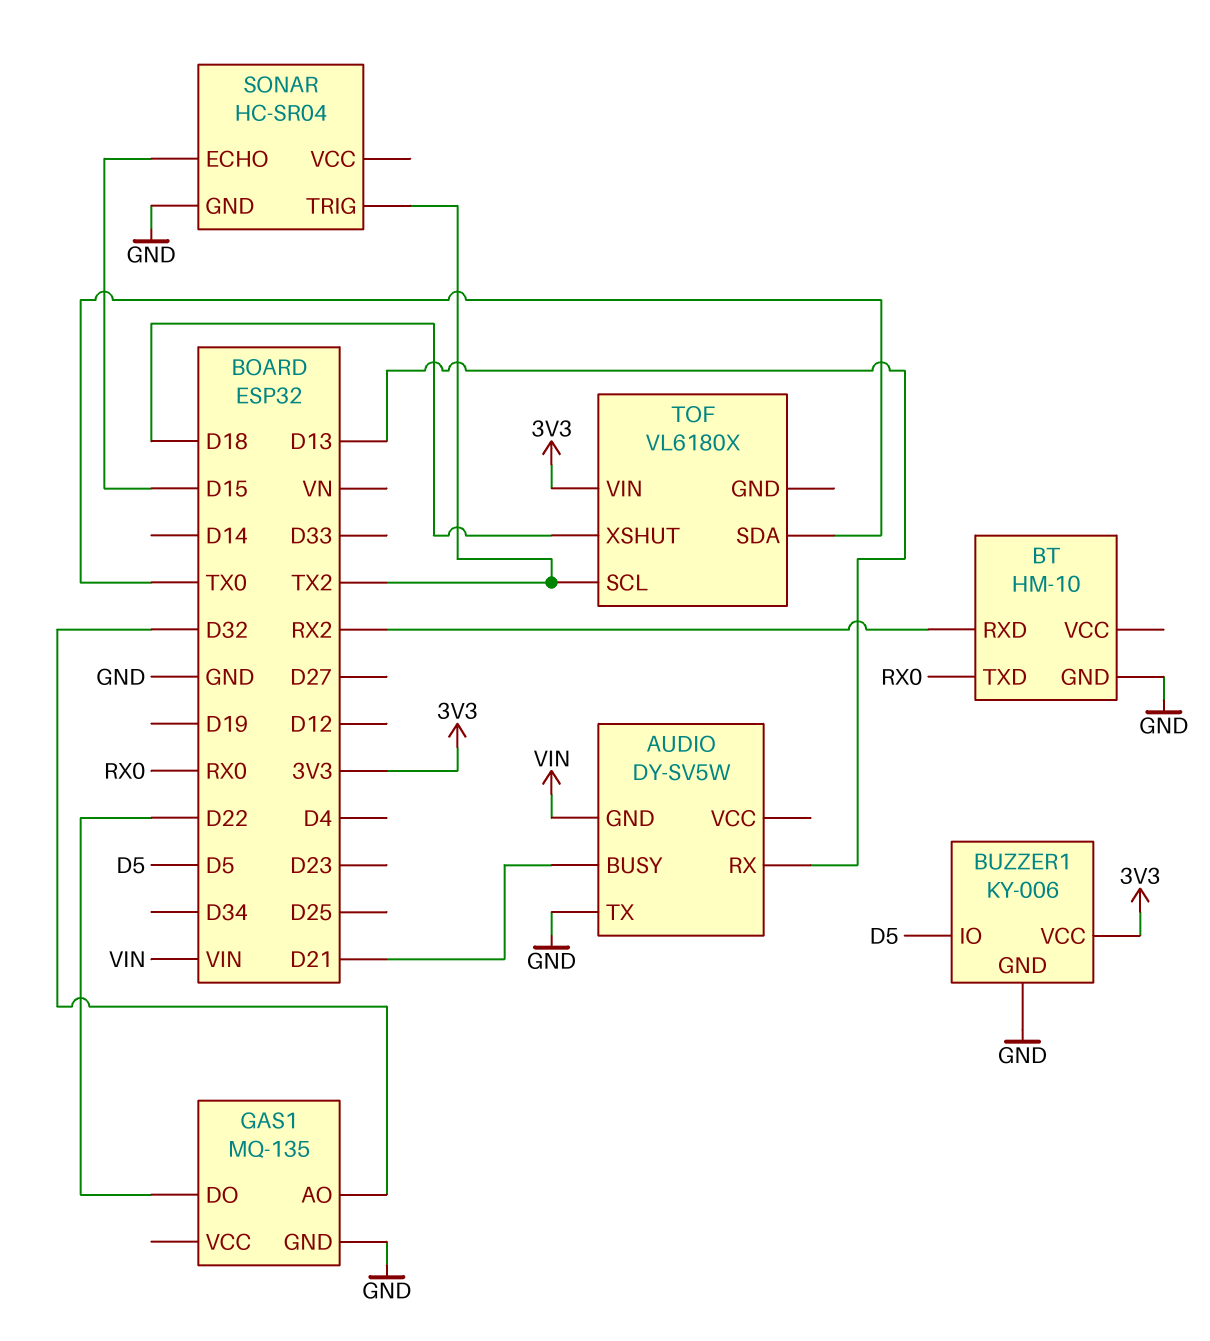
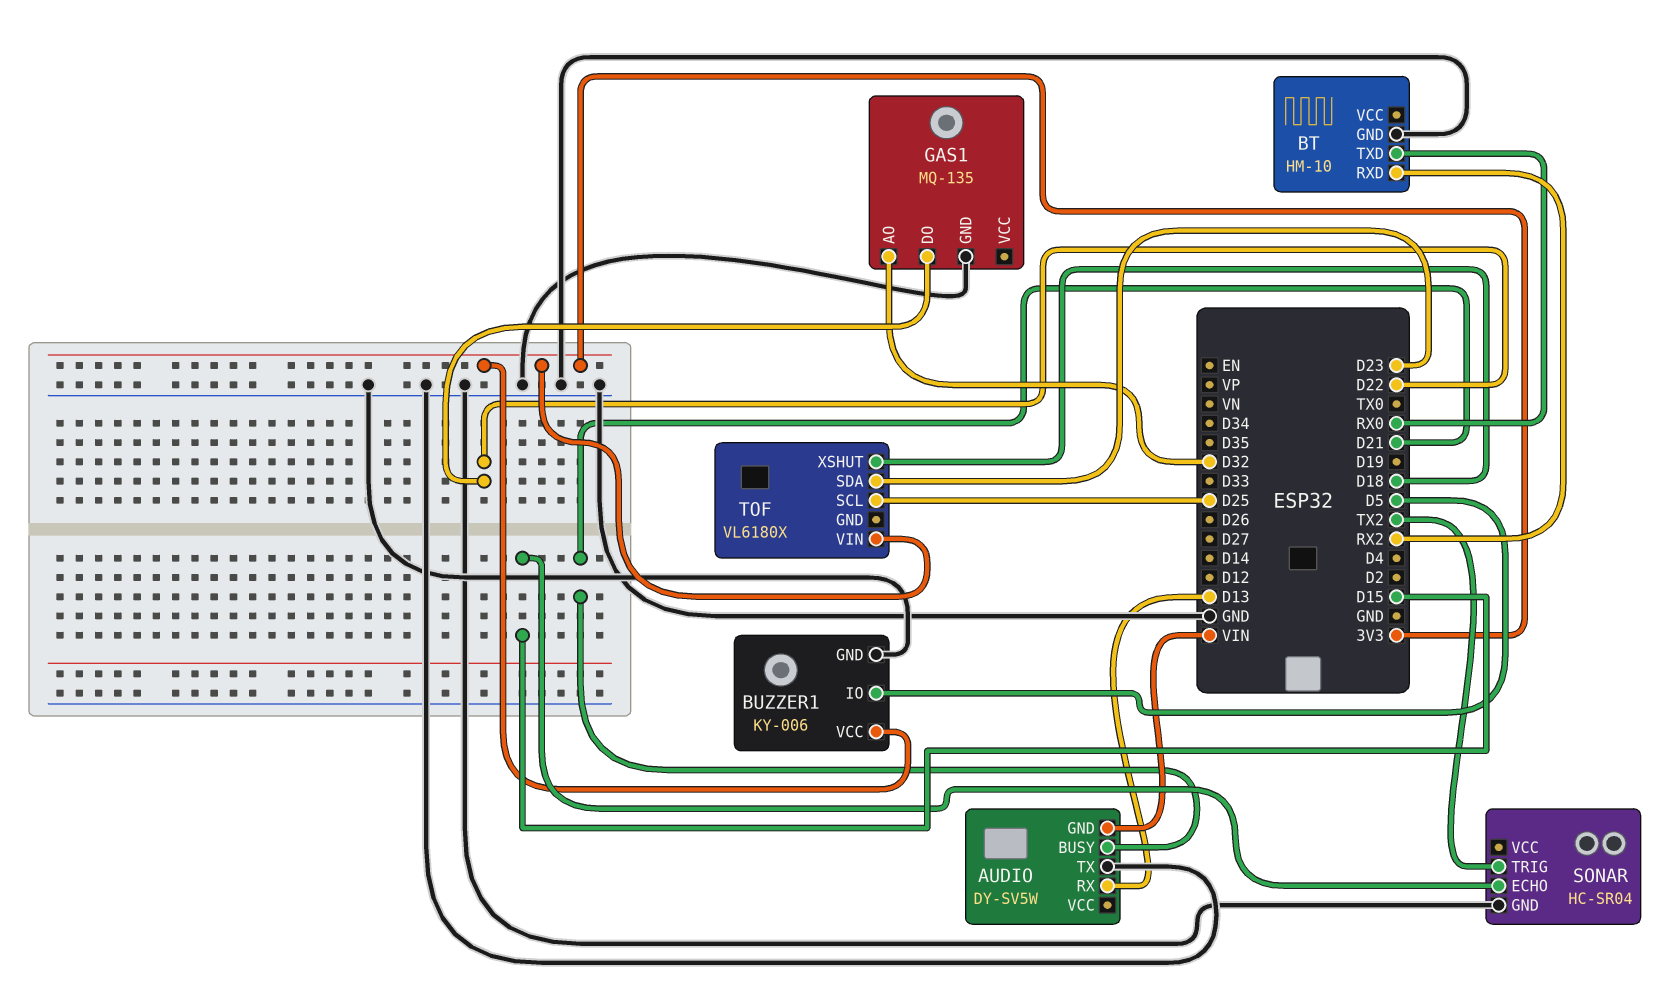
TOF pin SCL: TX2 -> D25
TOF pin SDA: TX0 -> D23

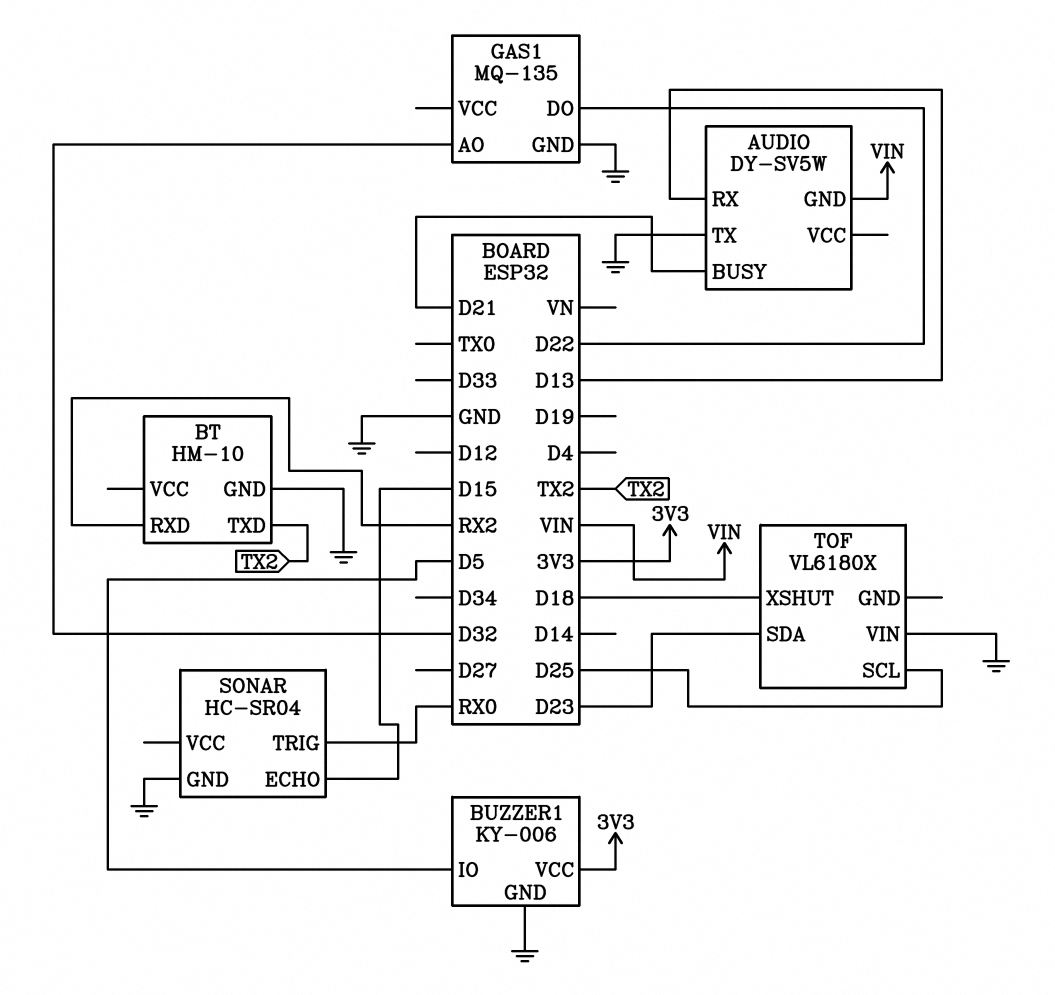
BT pin TXD: RX0 -> TX2
SONAR pin TRIG: TX2 -> RX0
TOF pin VIN: 3V3 -> GND

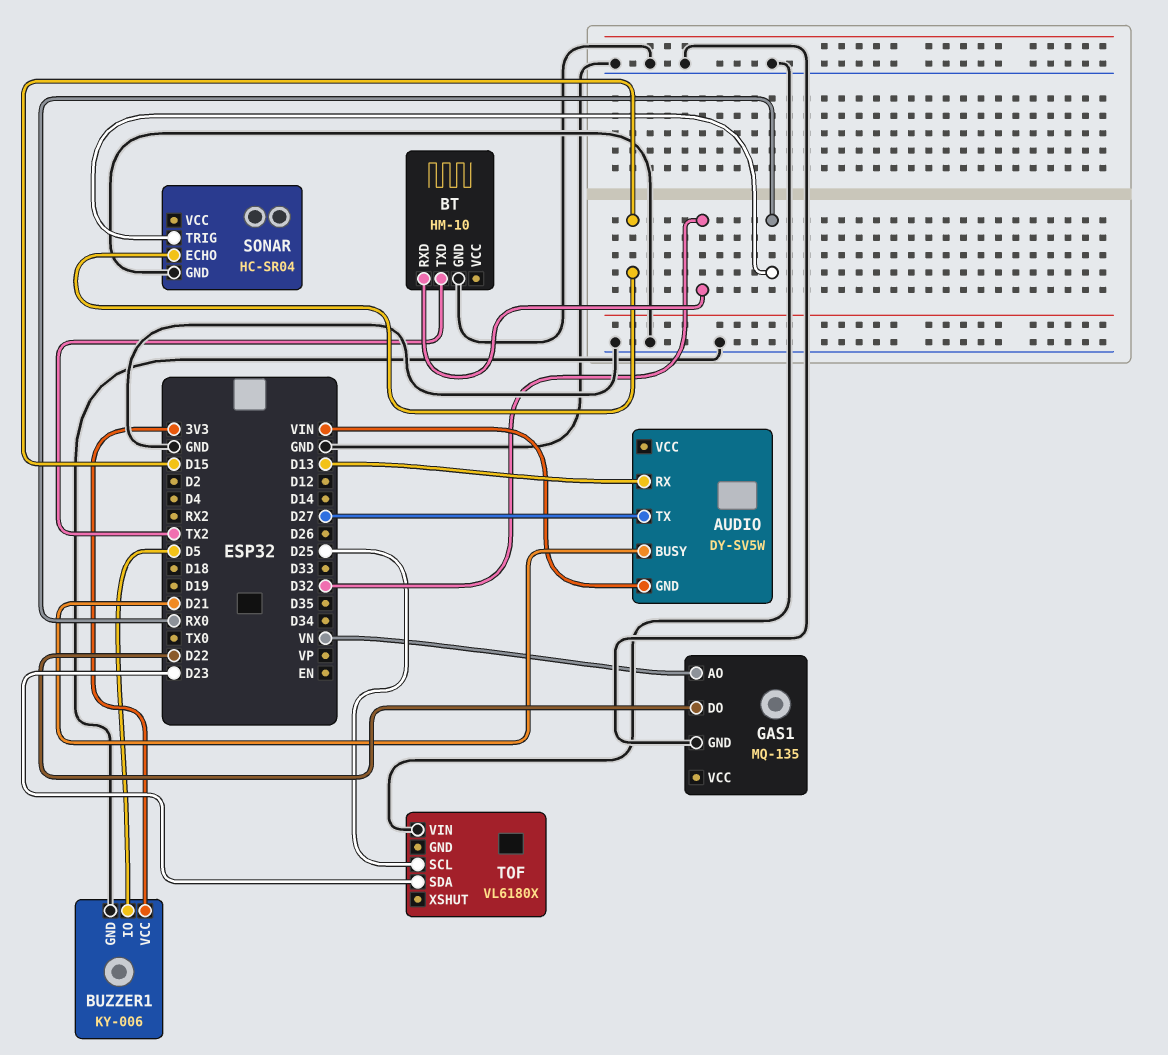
AUDIO pin TX: GND -> D27
BT pin RXD: RX2 -> D32
GAS1 pin AO: D32 -> VN
TOF pin XSHUT: D18 -> none

